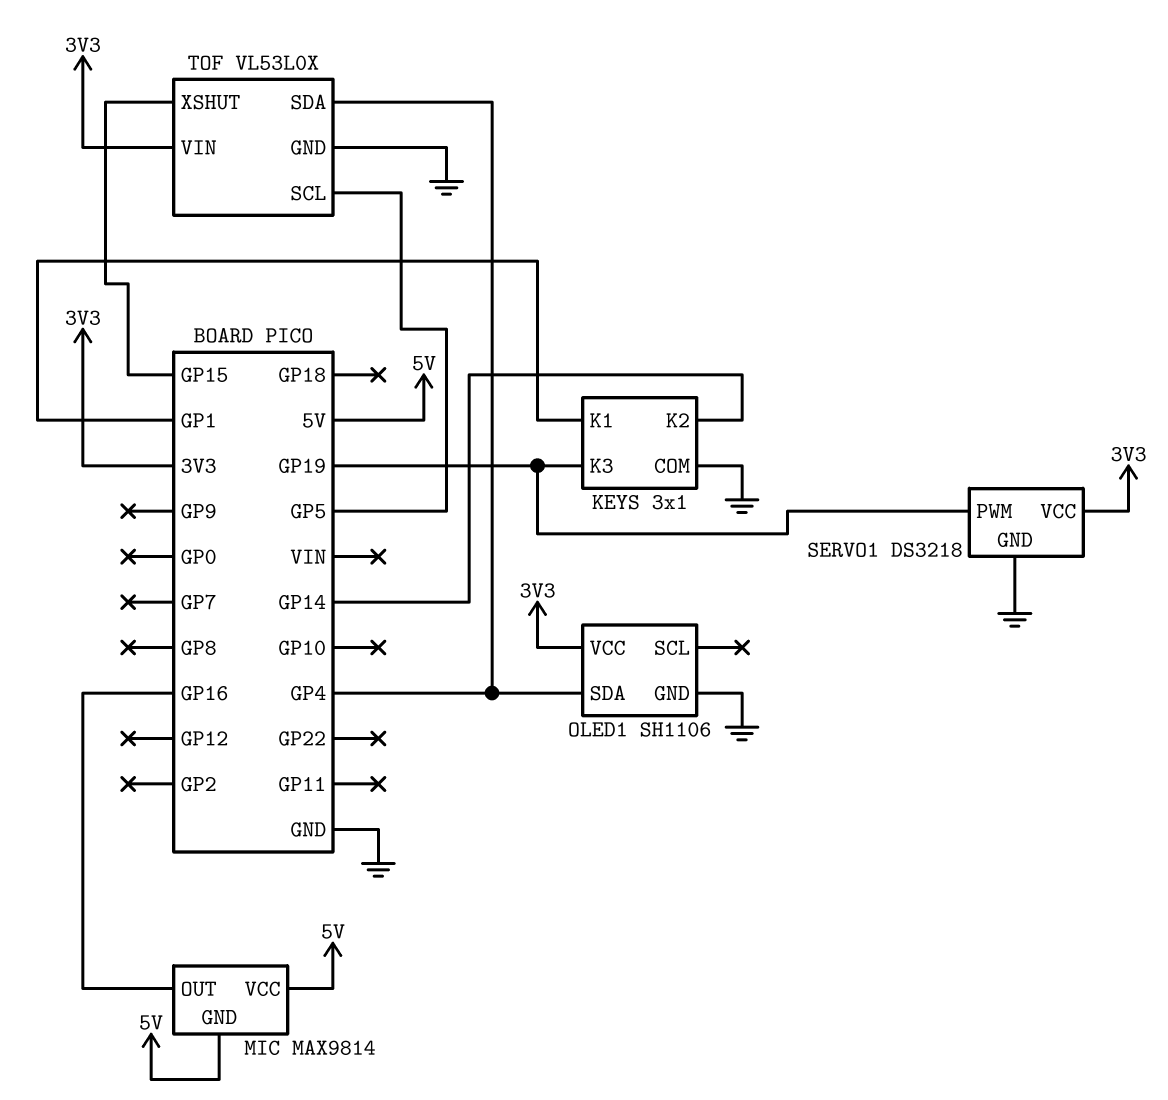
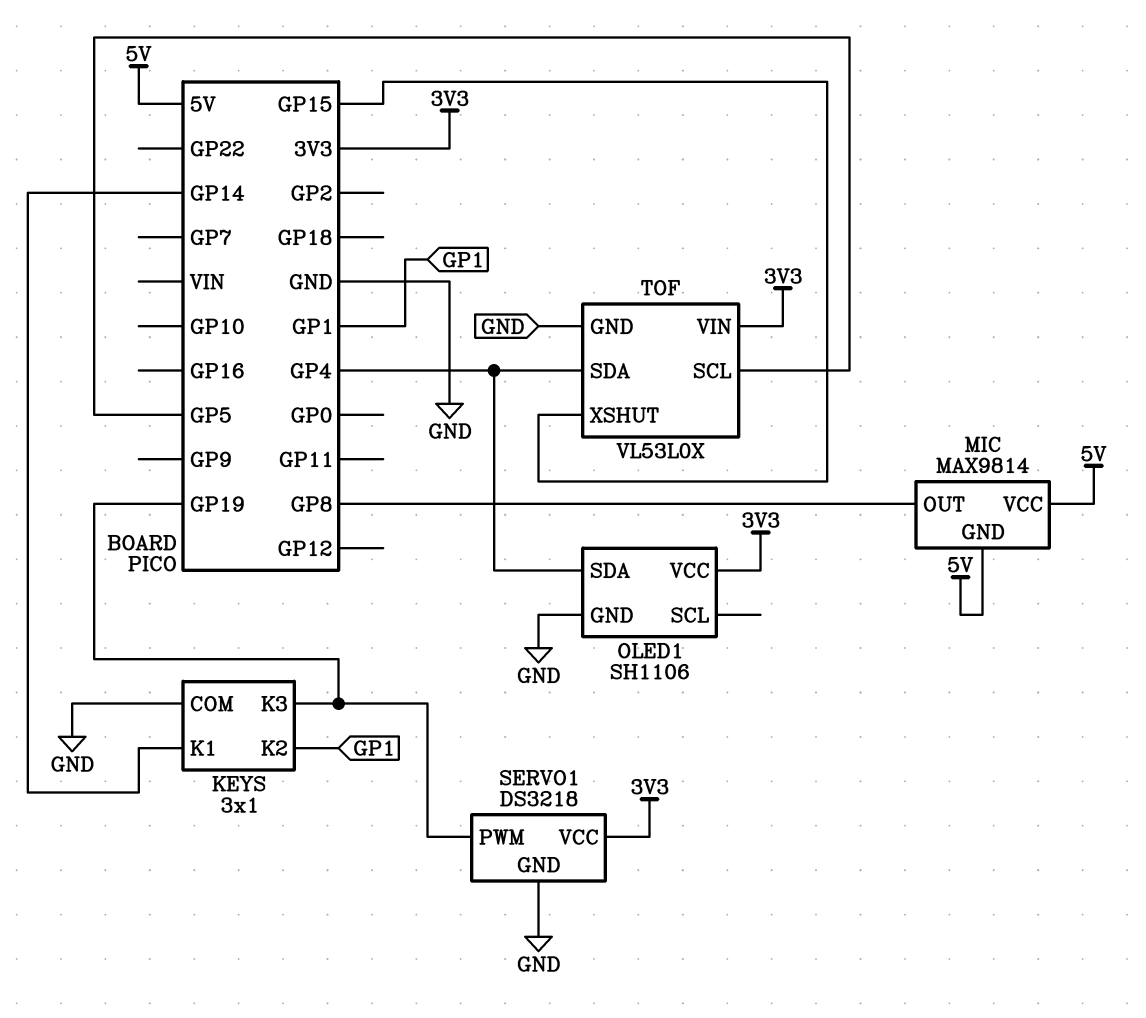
KEYS pin K1: GP1 -> GP14
KEYS pin K2: GP14 -> GP1
MIC pin OUT: GP16 -> GP8

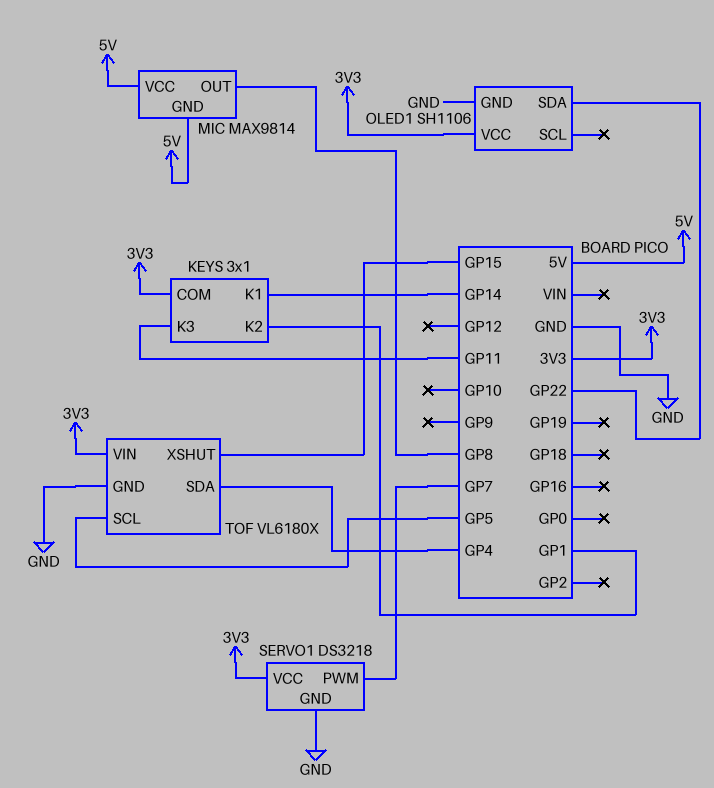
KEYS pin COM: GND -> 3V3
KEYS pin K3: GP19 -> GP11
OLED1 pin SDA: GP4 -> GP22
SERVO1 pin PWM: GP19 -> GP7
TOF: VL53L0X -> VL6180X

